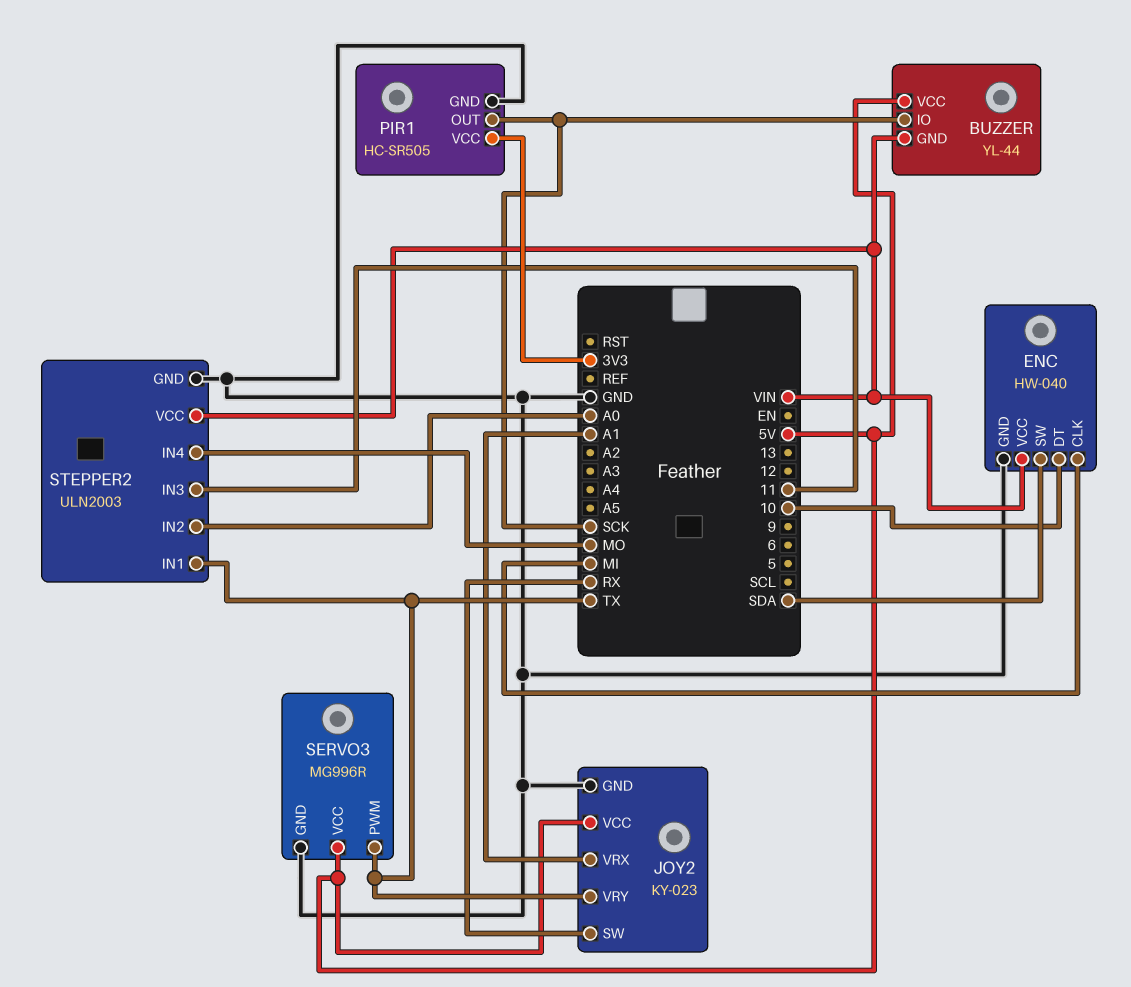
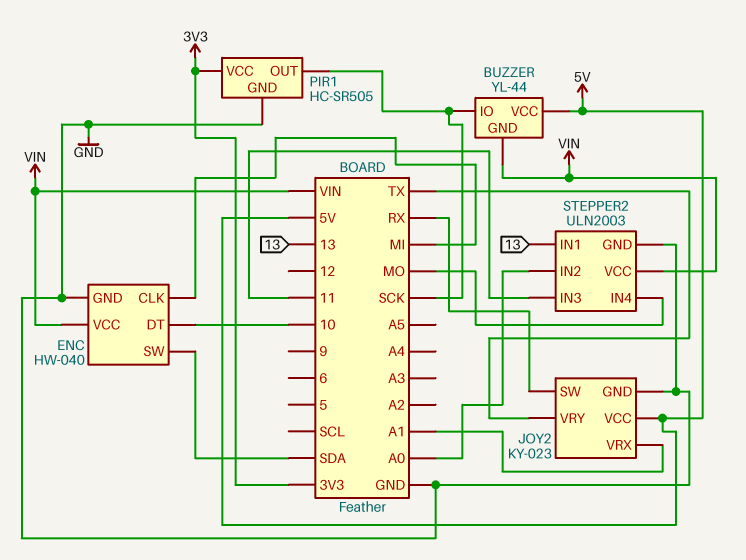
SERVO3: MG996R -> none
SERVO3 pin GND: GND -> none
SERVO3 pin PWM: TX -> none
SERVO3 pin VCC: 5V -> none
STEPPER2 pin IN1: TX -> 13

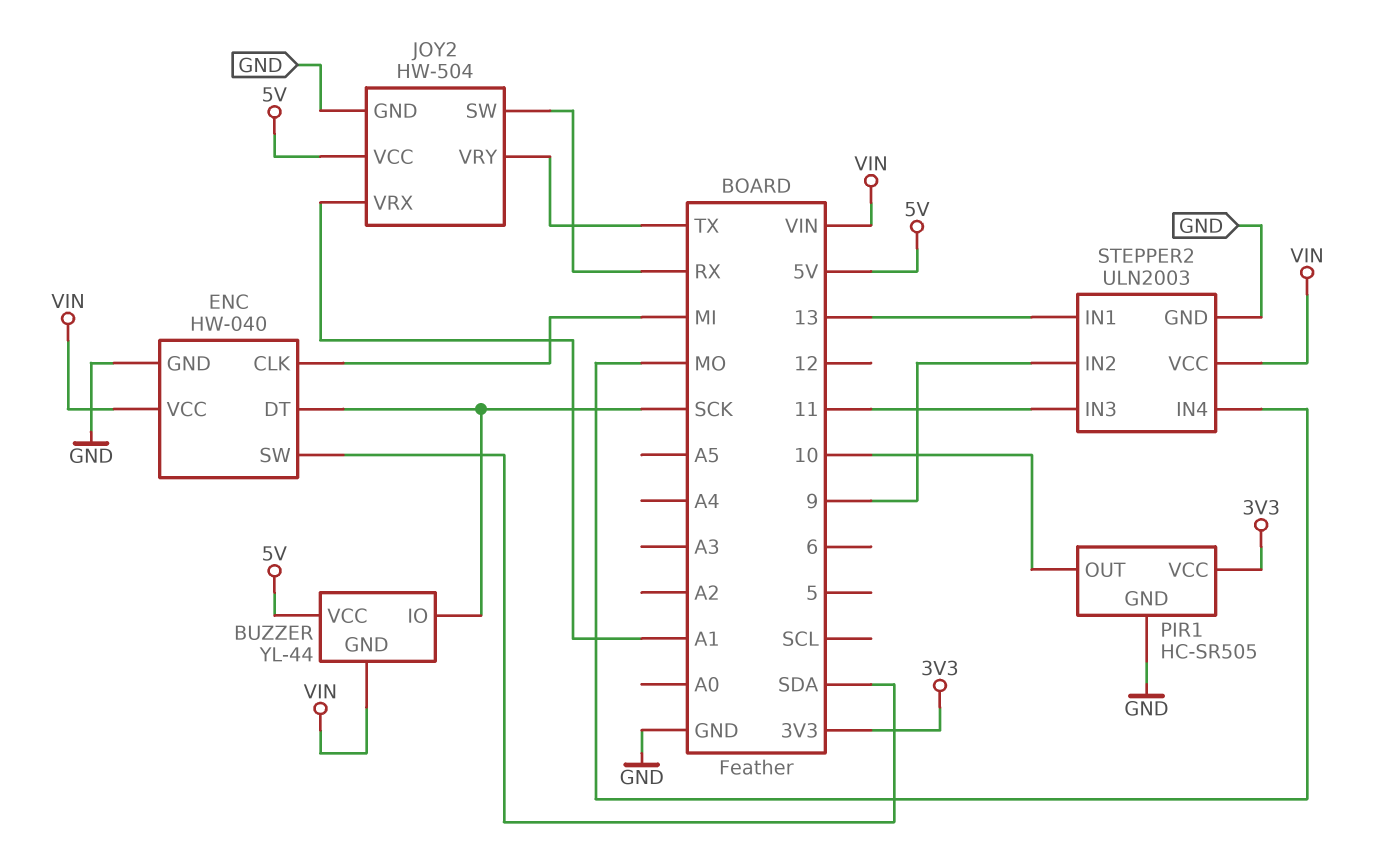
ENC pin DT: 10 -> SCK
JOY2: KY-023 -> HW-504
PIR1 pin OUT: SCK -> 10
STEPPER2 pin IN2: A0 -> 9

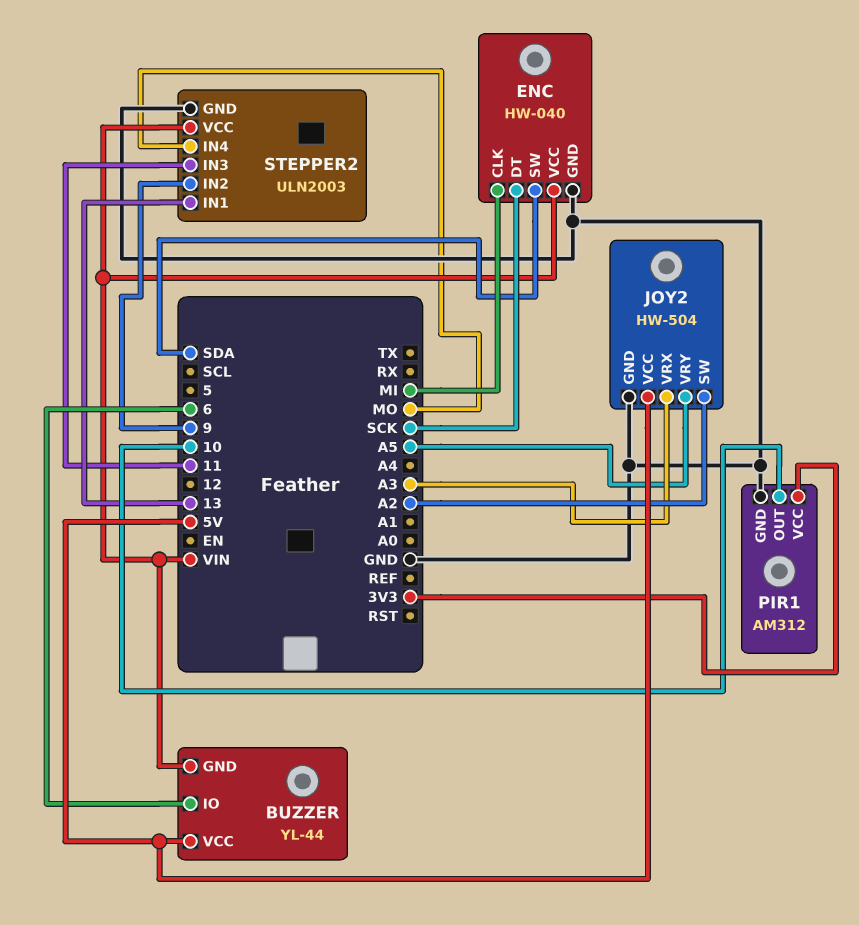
BUZZER pin IO: SCK -> 6
JOY2 pin SW: RX -> A2
JOY2 pin VRX: A1 -> A3
JOY2 pin VRY: TX -> A5
PIR1: HC-SR505 -> AM312

